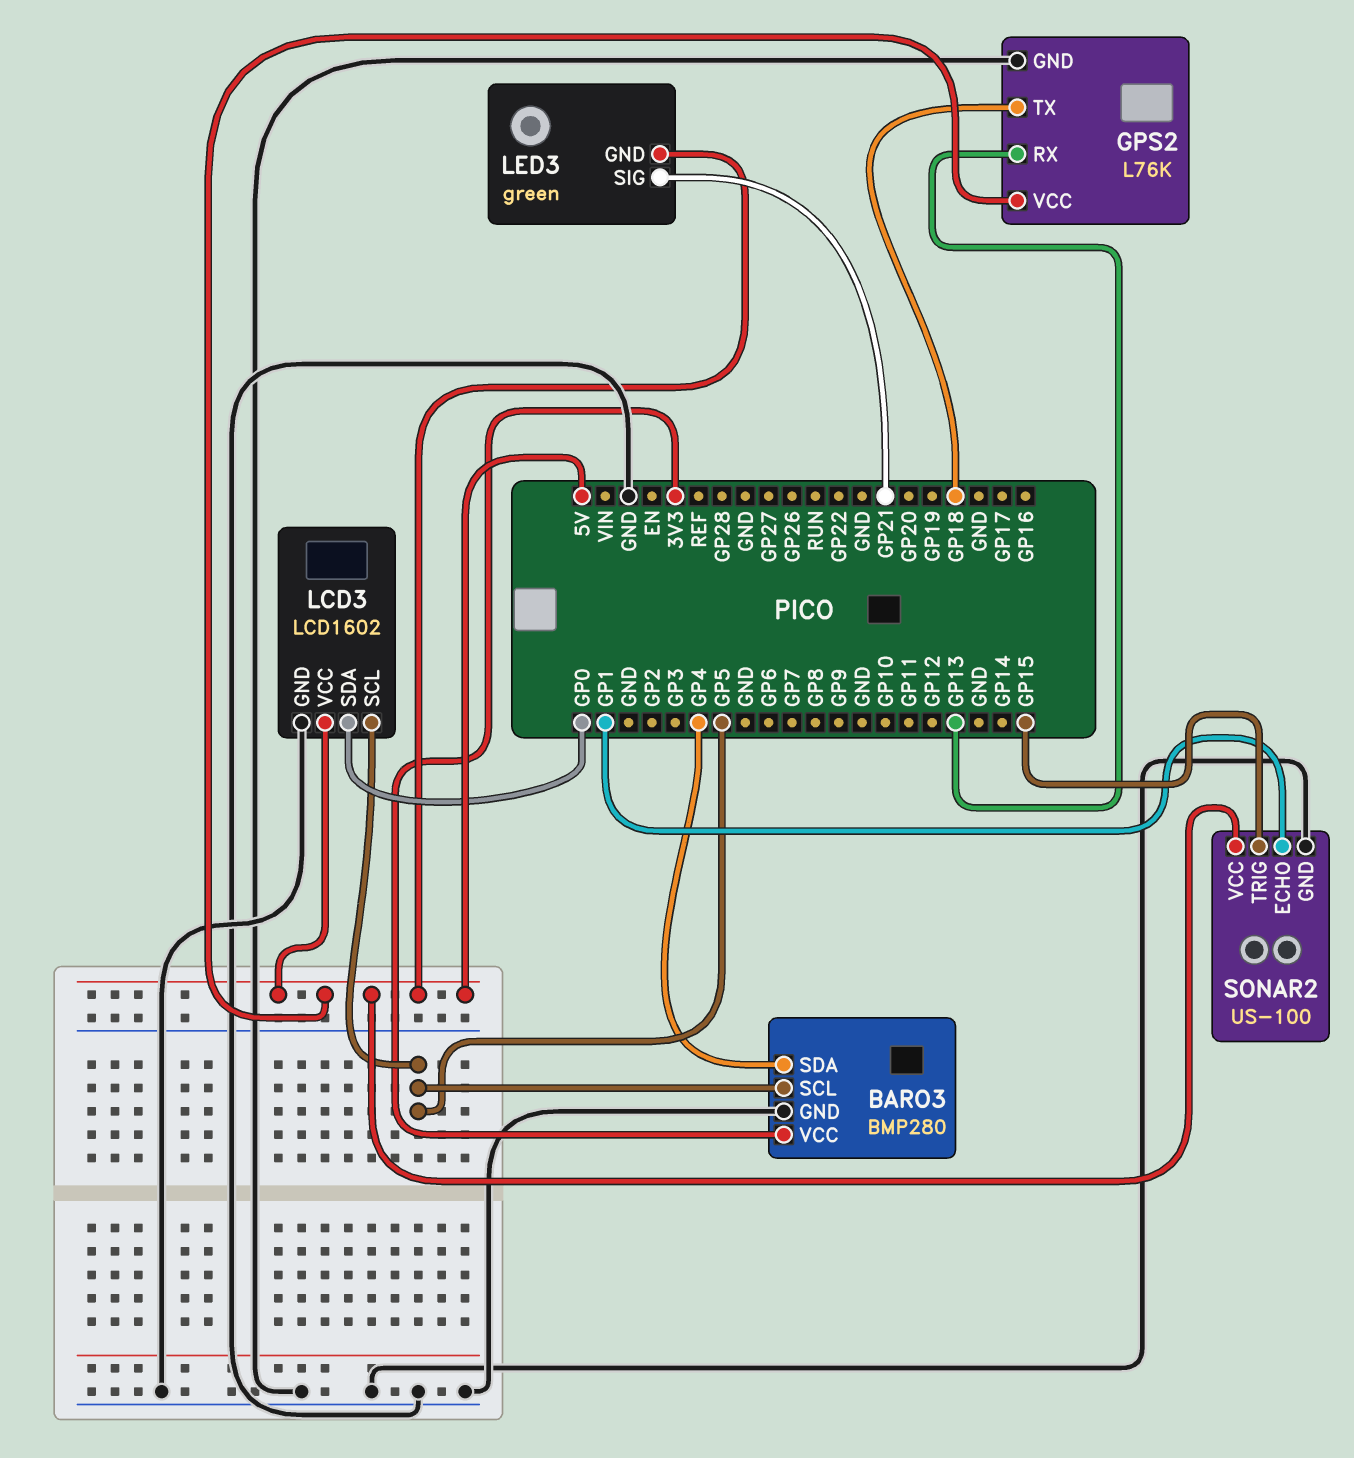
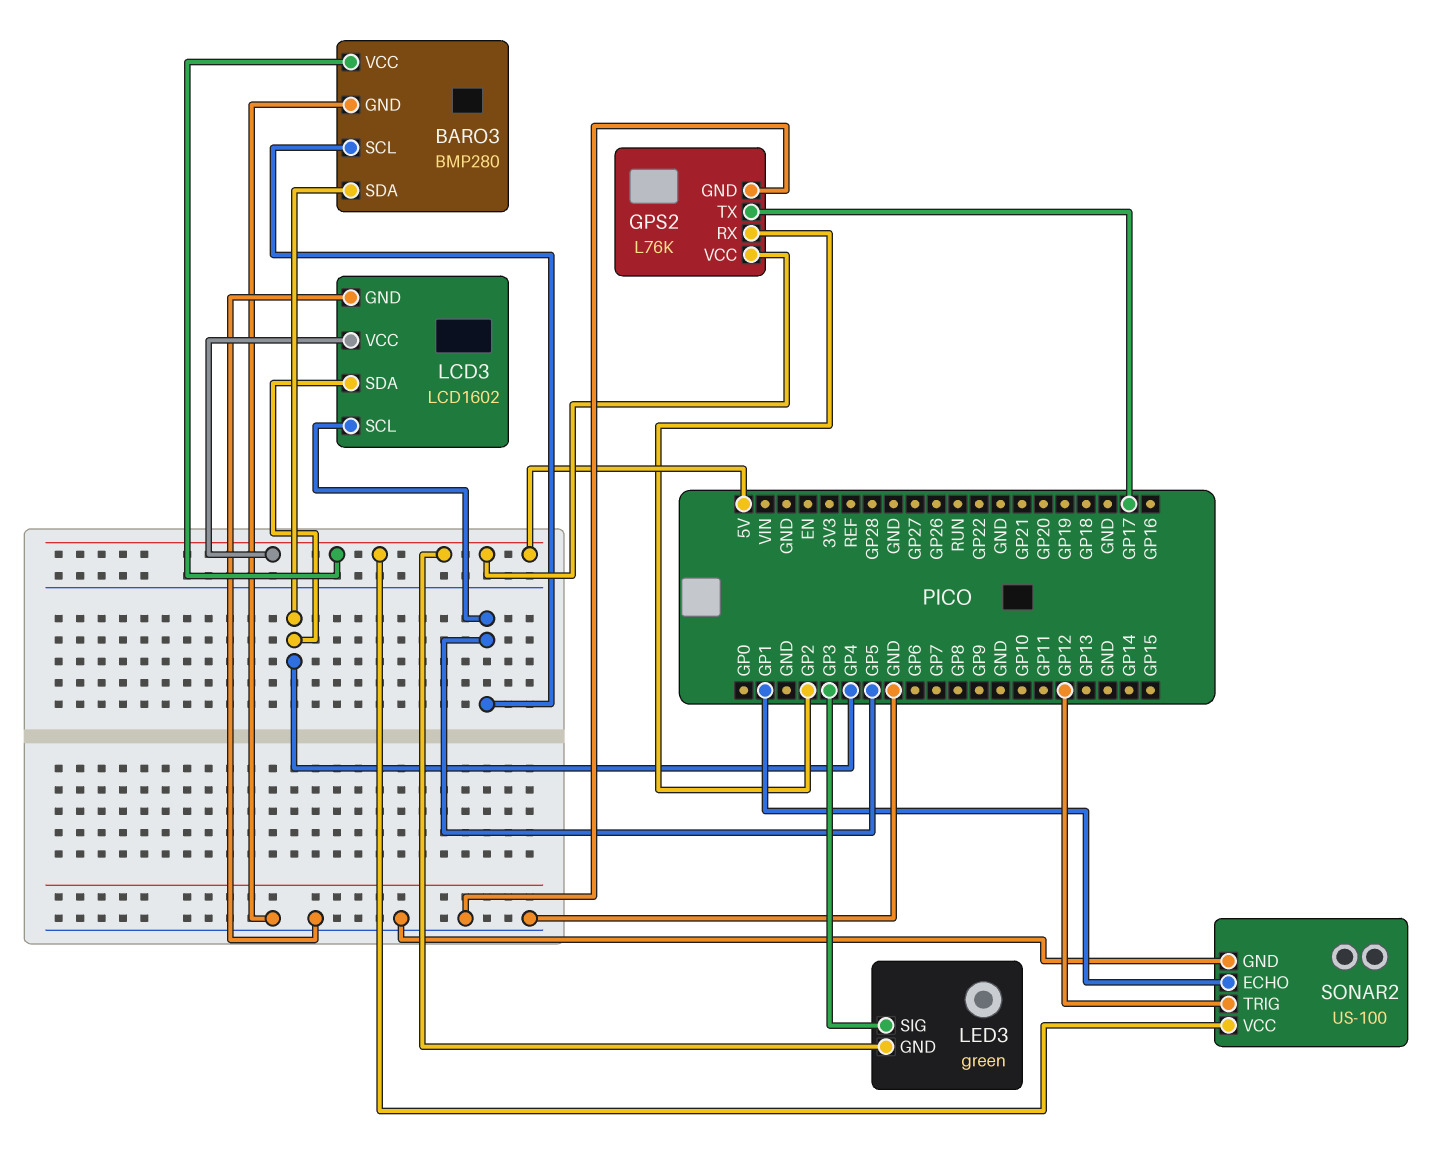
BARO3 pin VCC: 3V3 -> 5V
GPS2 pin RX: GP13 -> GP2
GPS2 pin TX: GP18 -> GP17
LCD3 pin SDA: GP0 -> GP4
LED3 pin SIG: GP21 -> GP3
SONAR2 pin TRIG: GP15 -> GP12

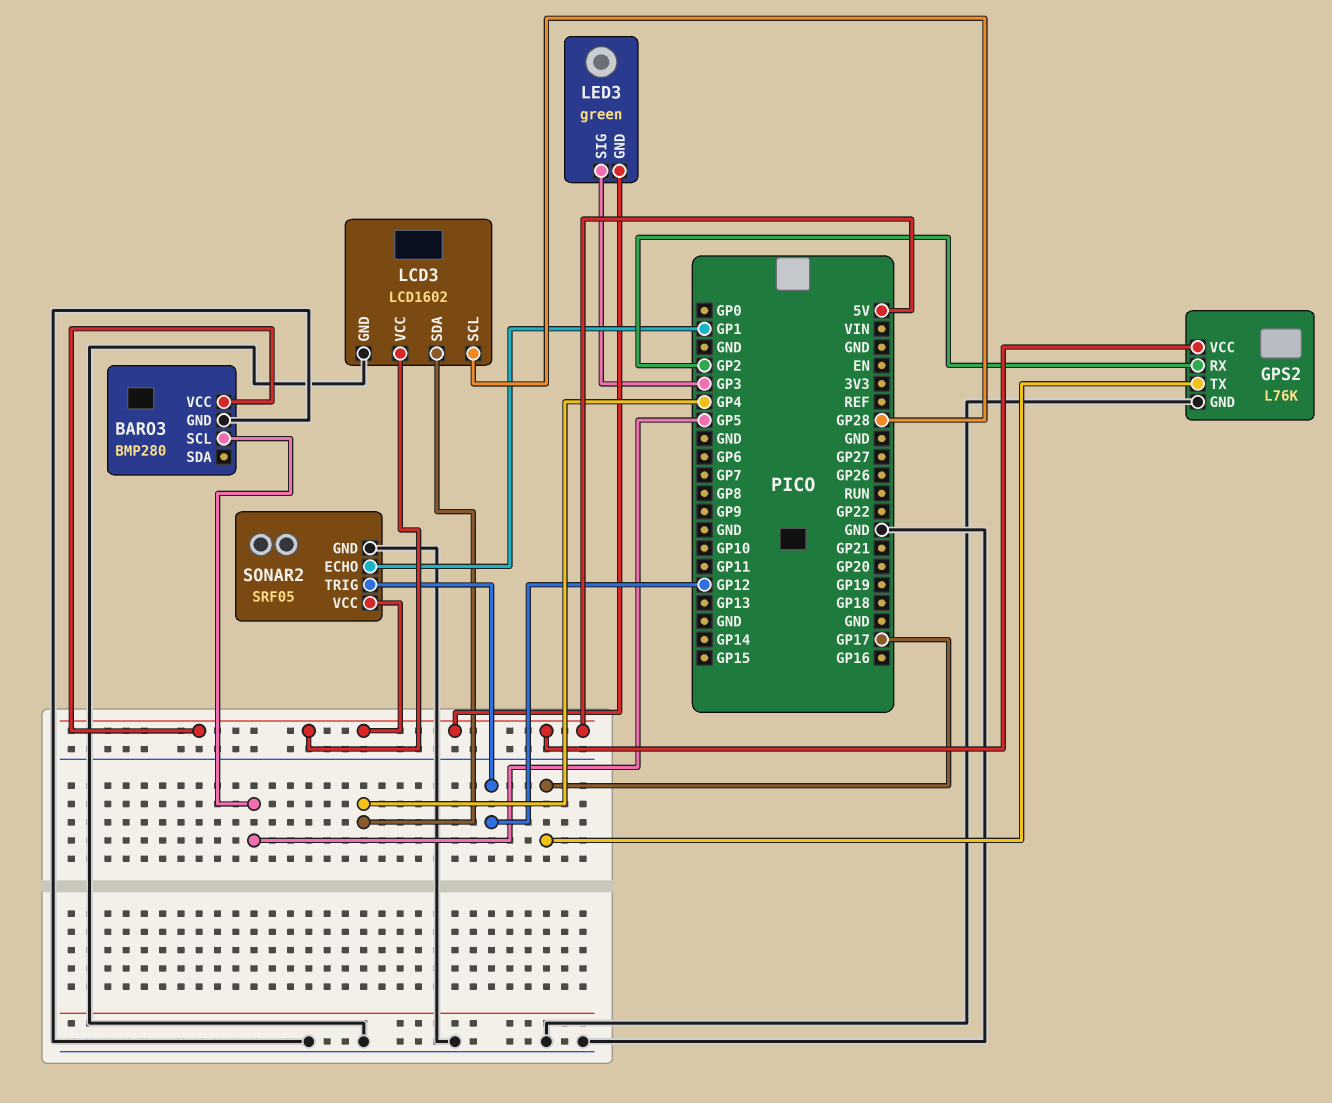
BARO3 pin SDA: GP4 -> none
LCD3 pin SCL: GP5 -> GP28
SONAR2: US-100 -> SRF05

